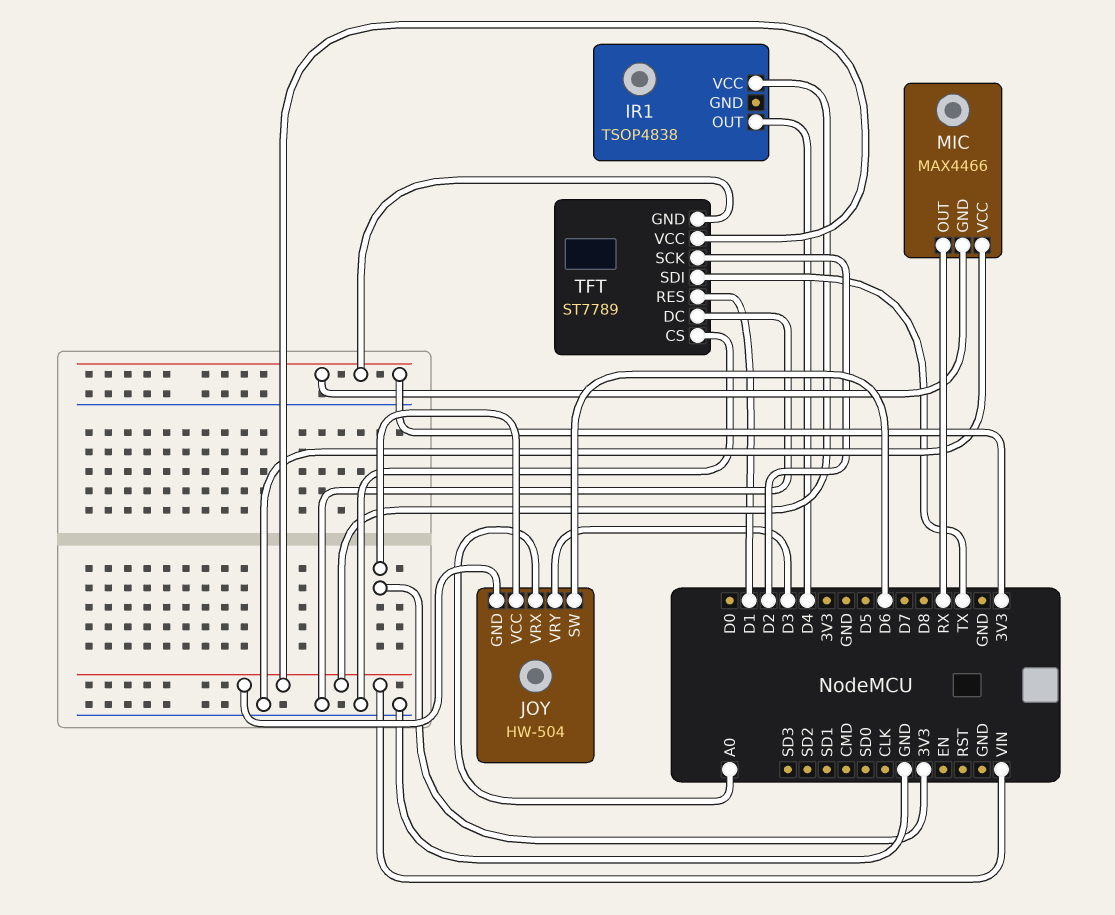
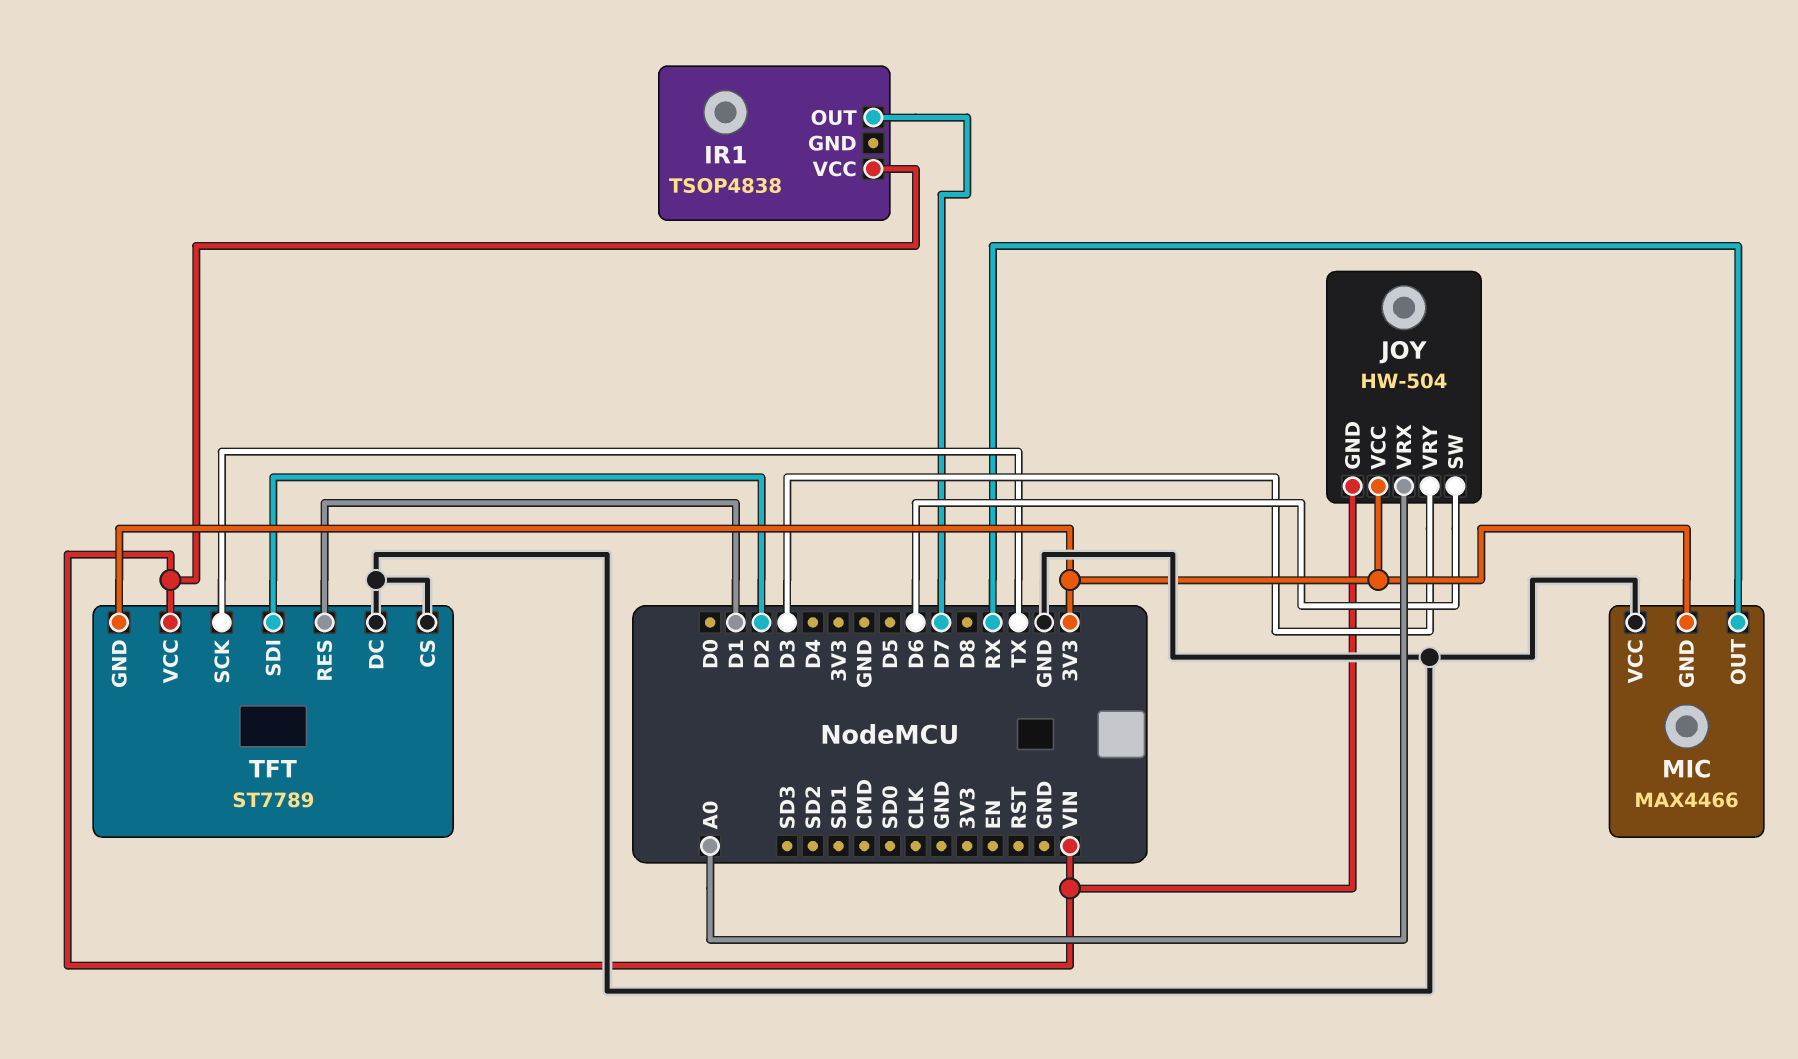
IR1 pin OUT: D4 -> D7
TFT pin SCK: D2 -> TX
TFT pin SDI: TX -> D2

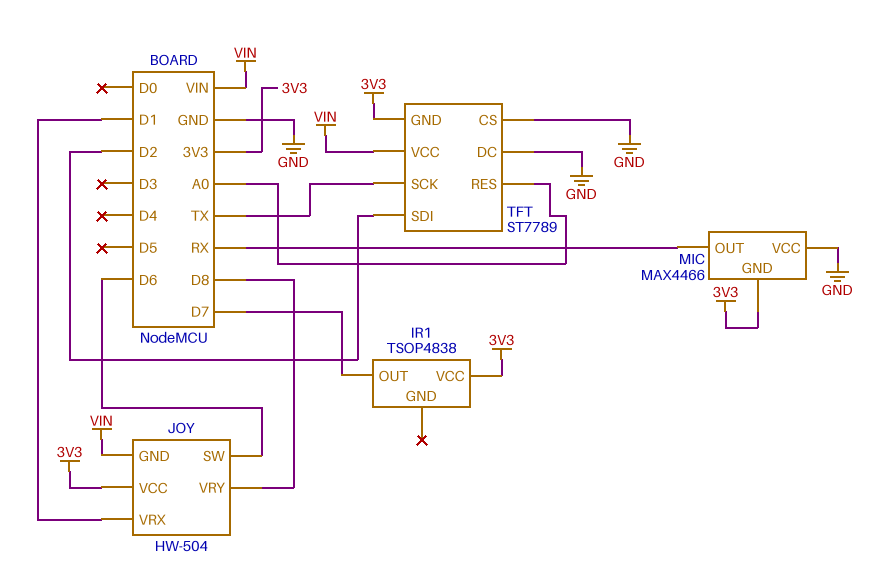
IR1 pin VCC: VIN -> 3V3
JOY pin VRX: A0 -> D1
JOY pin VRY: D3 -> D8
TFT pin RES: D1 -> A0

